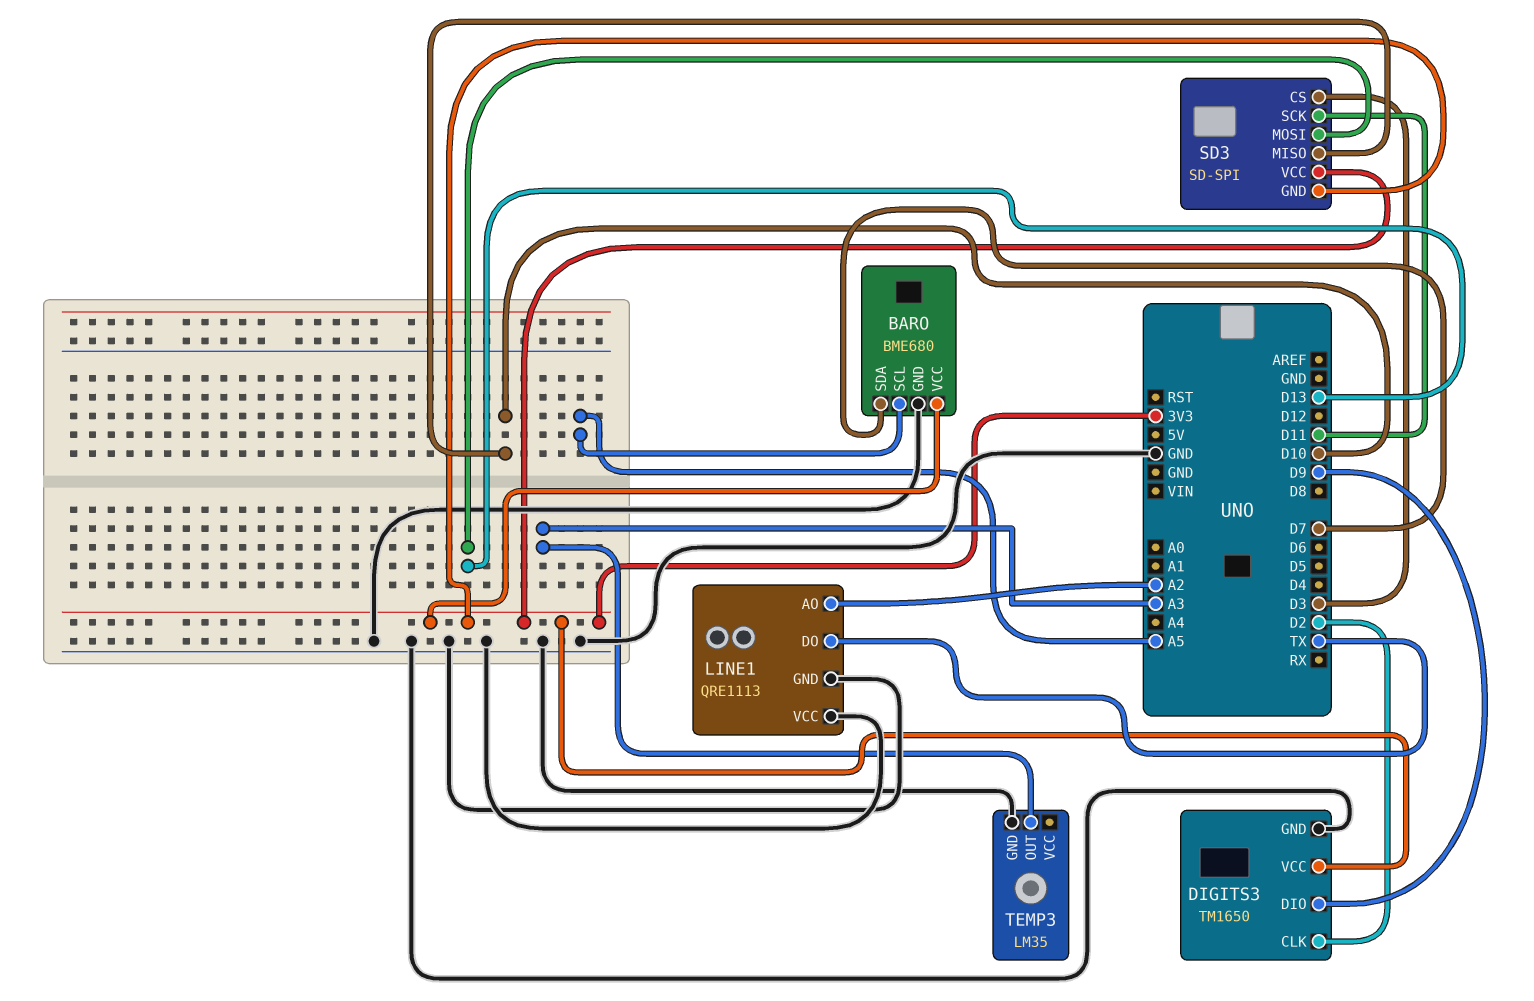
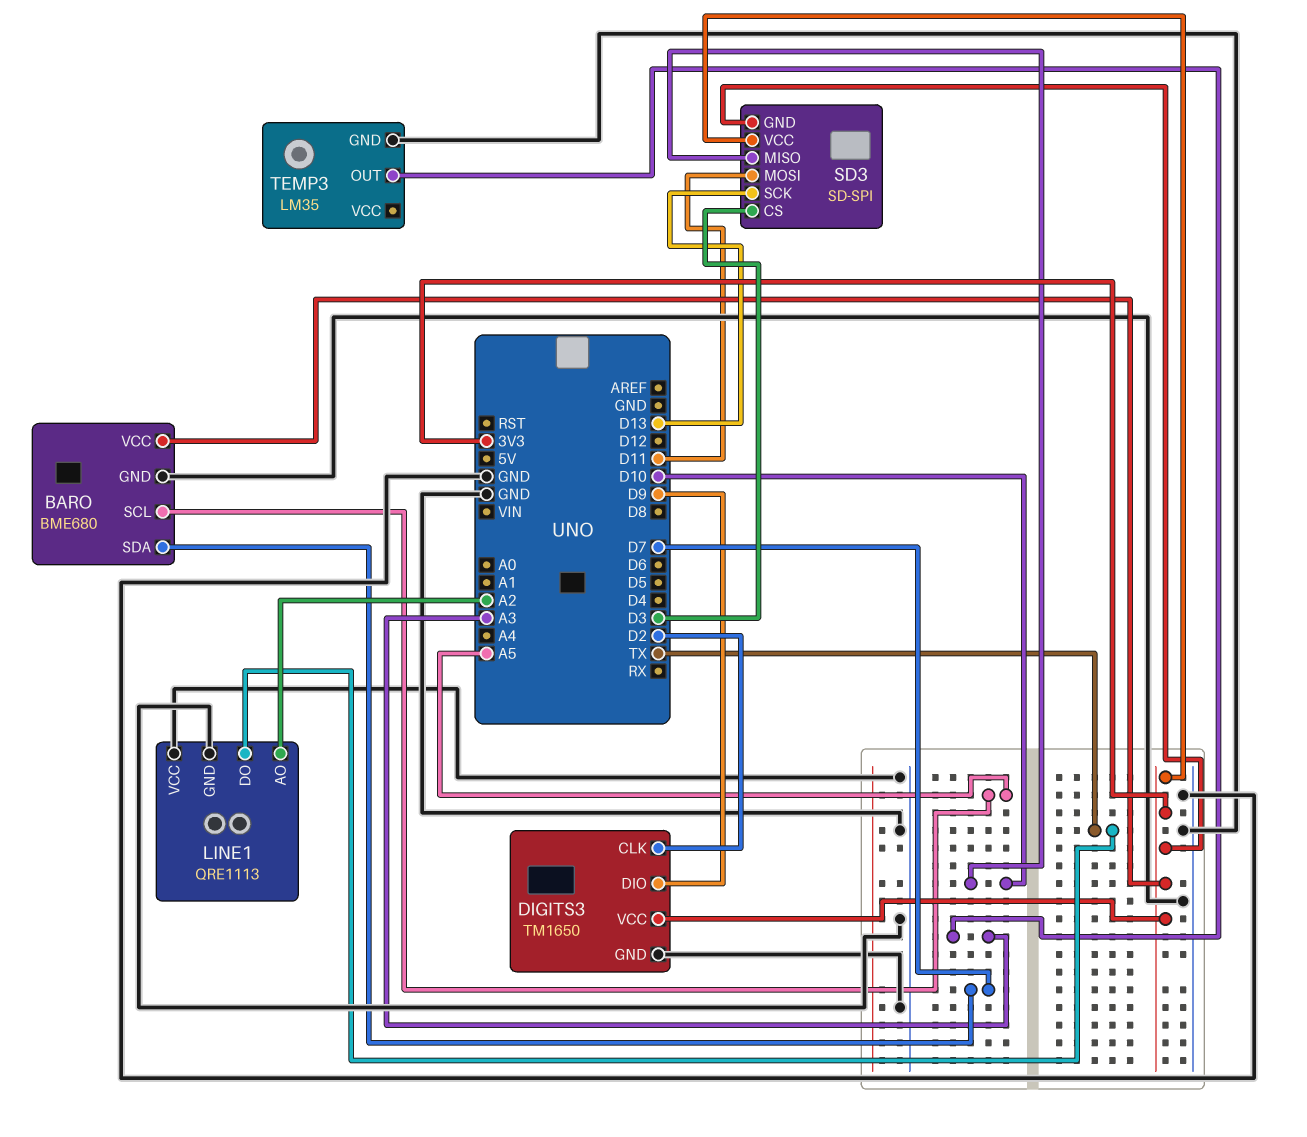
SD3 pin MOSI: D13 -> D11
SD3 pin SCK: D11 -> D13

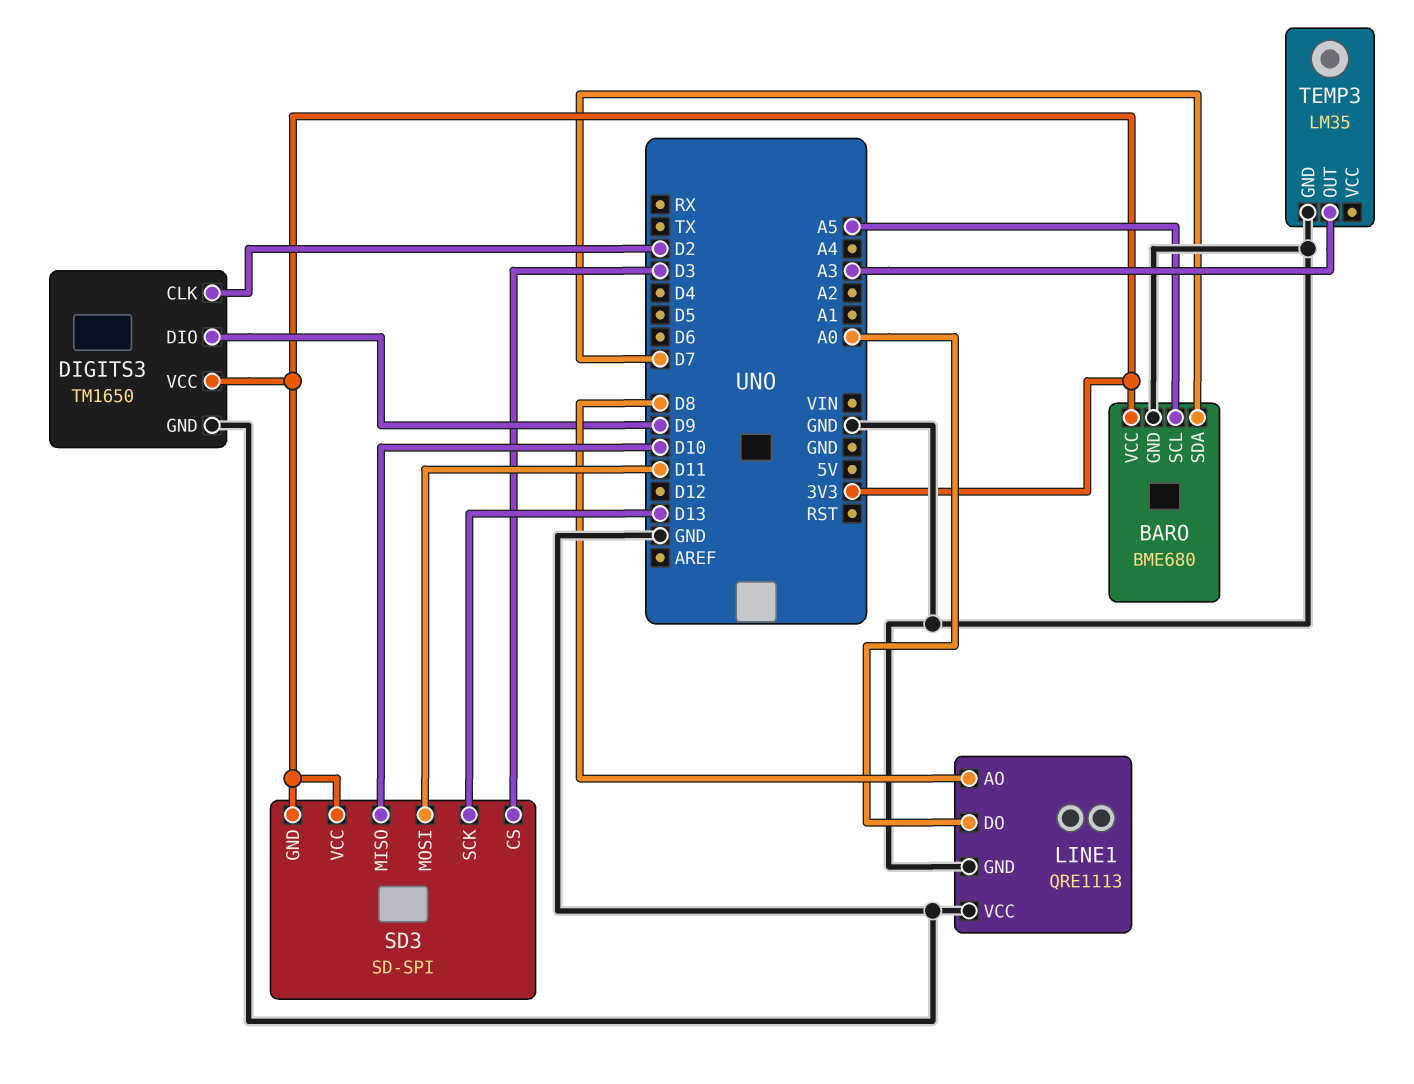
LINE1 pin AO: A2 -> D8
LINE1 pin DO: TX -> A0

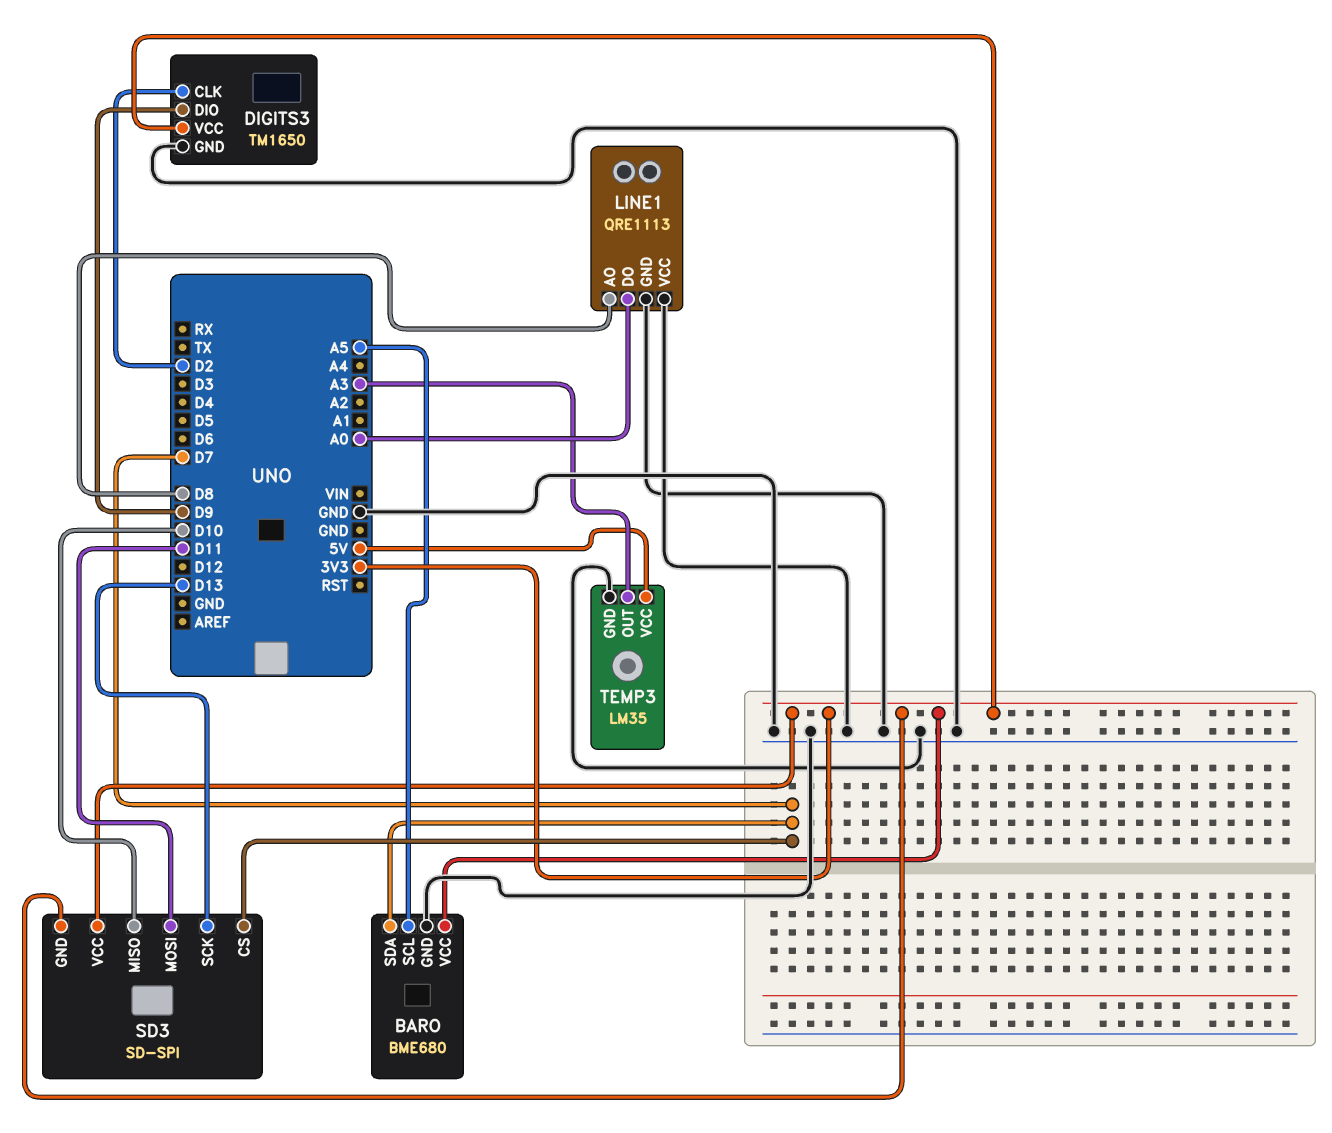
SD3 pin CS: D3 -> D7
TEMP3 pin VCC: none -> 5V

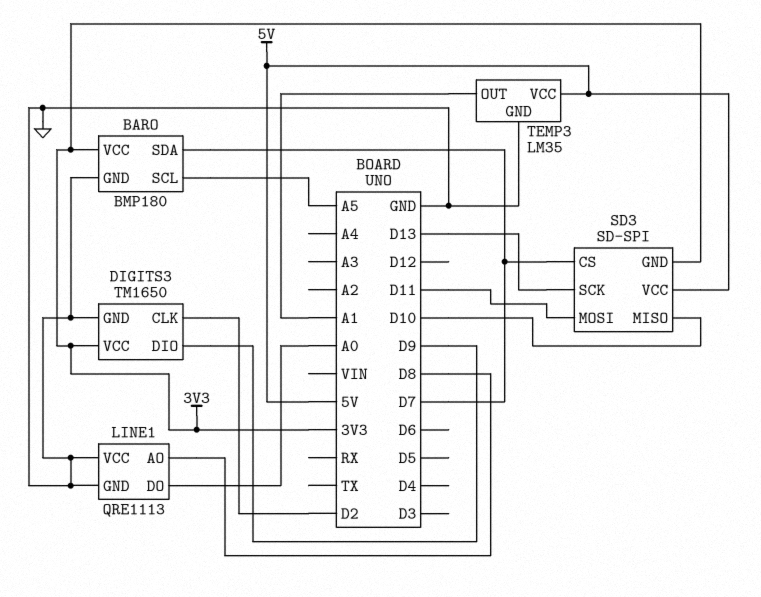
BARO: BME680 -> BMP180
SD3 pin VCC: 3V3 -> 5V
TEMP3 pin OUT: A3 -> A1

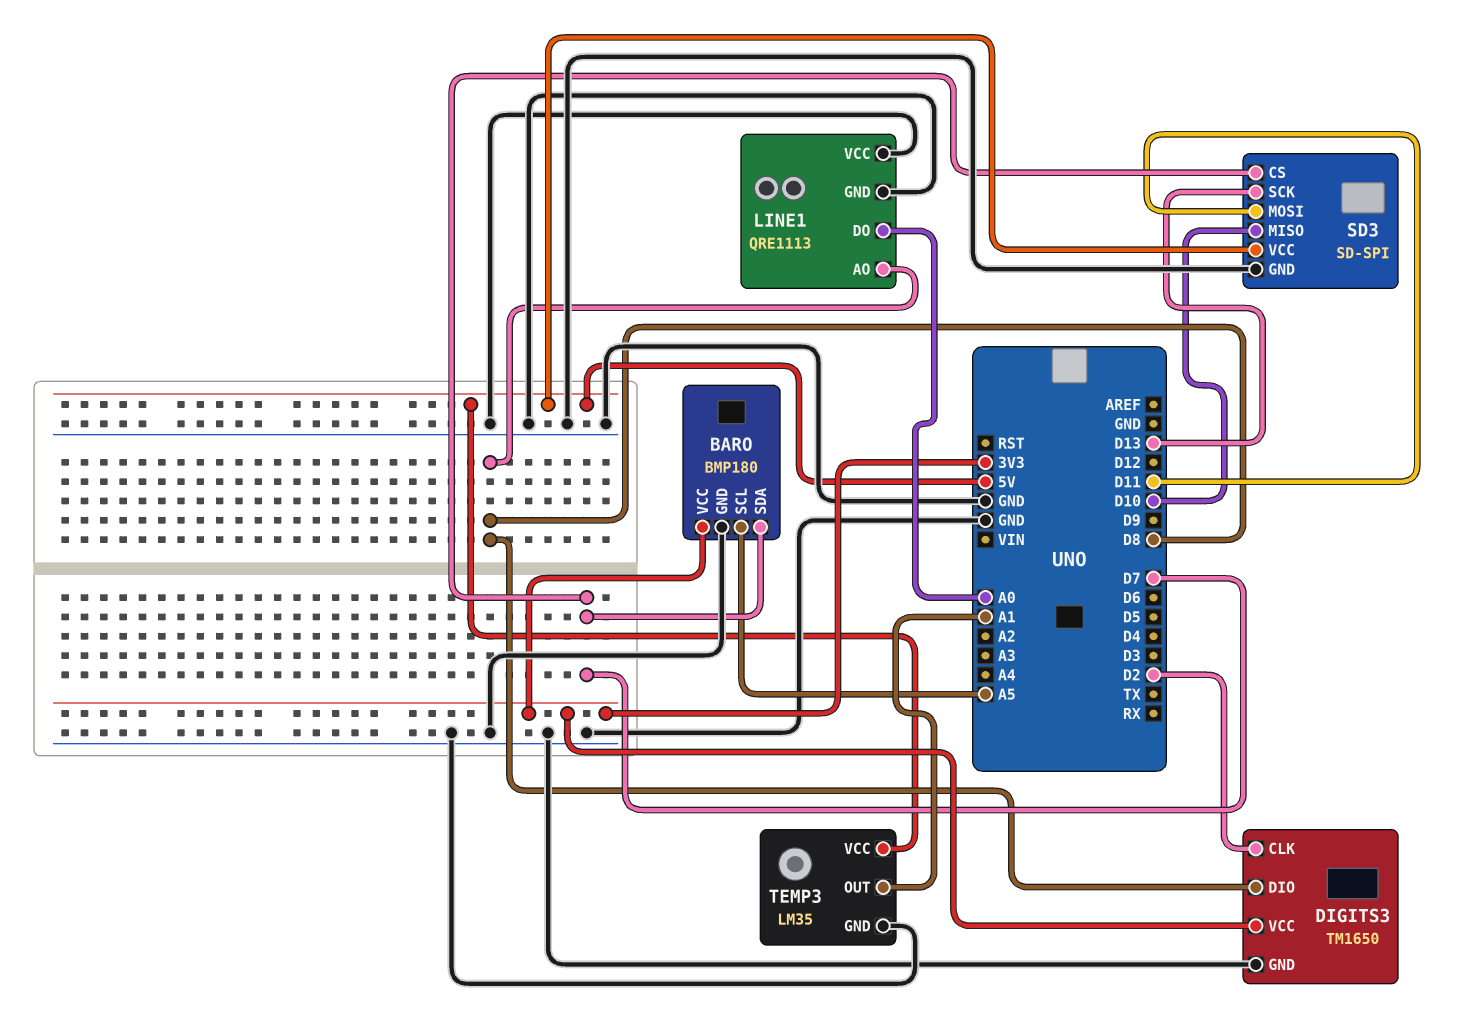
DIGITS3 pin DIO: D9 -> D8
SD3 pin GND: 3V3 -> GND

